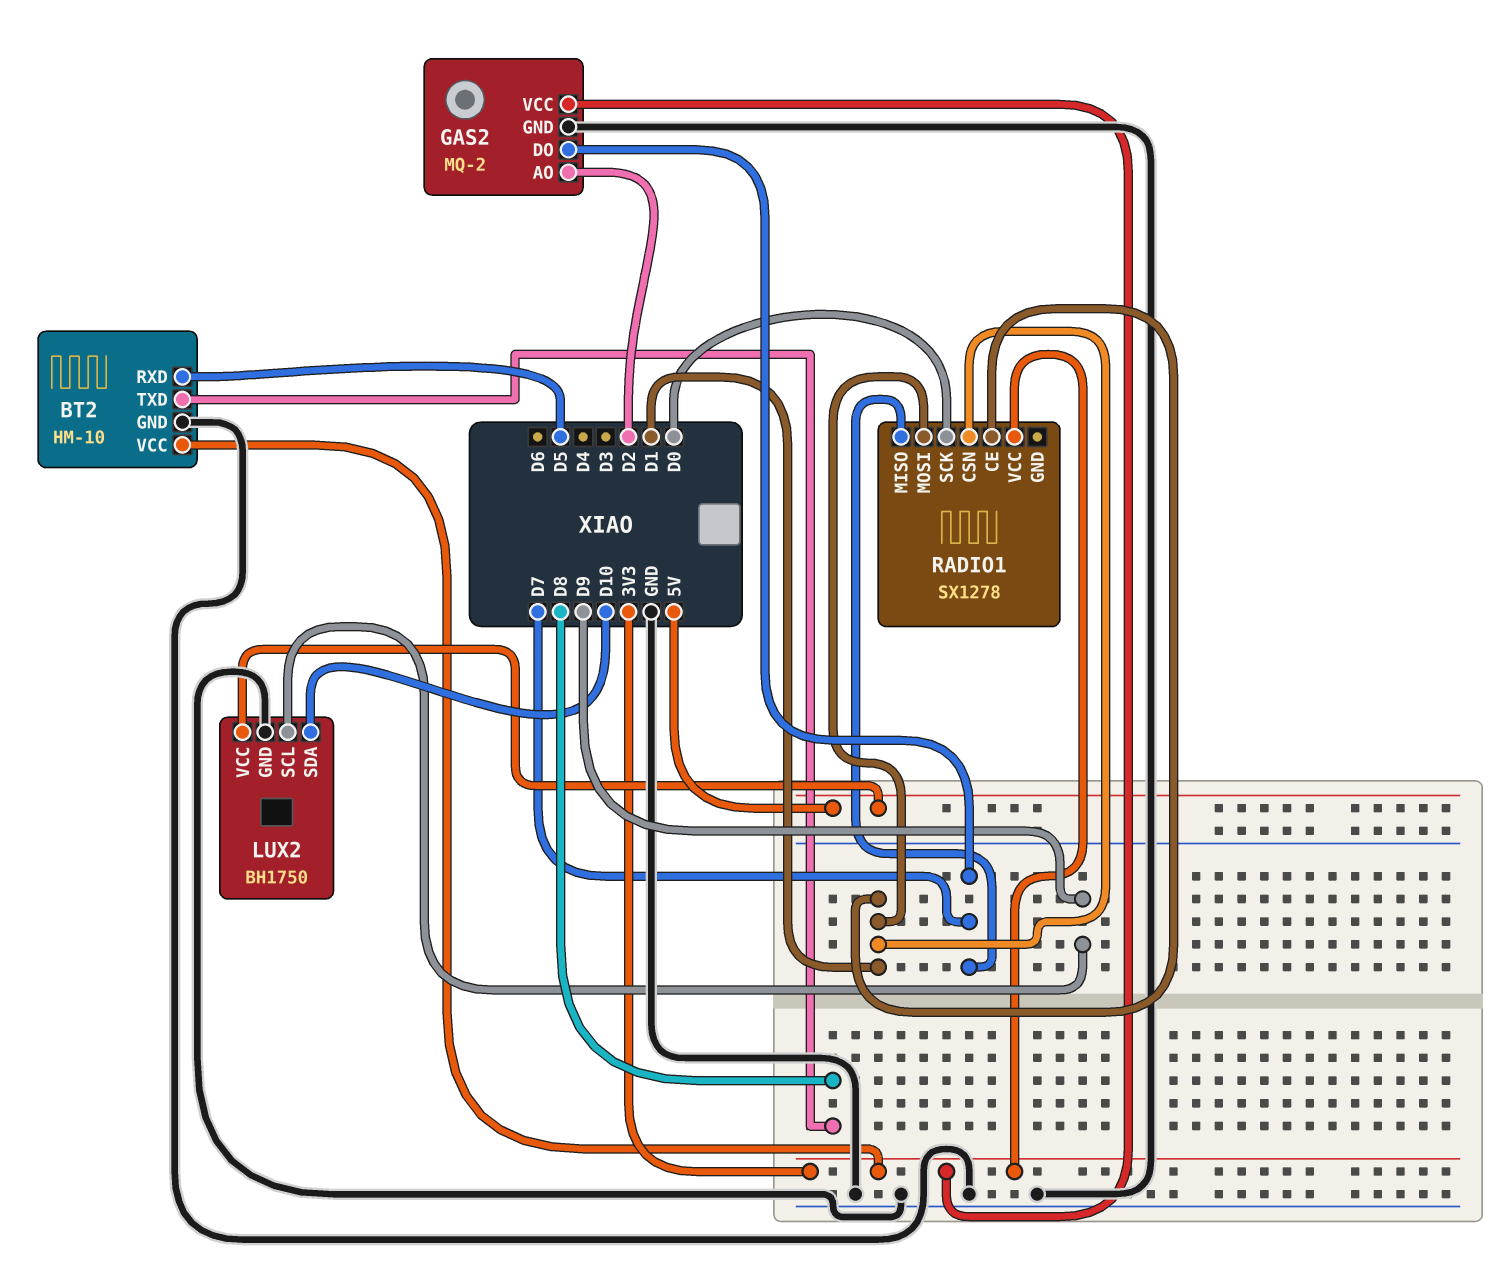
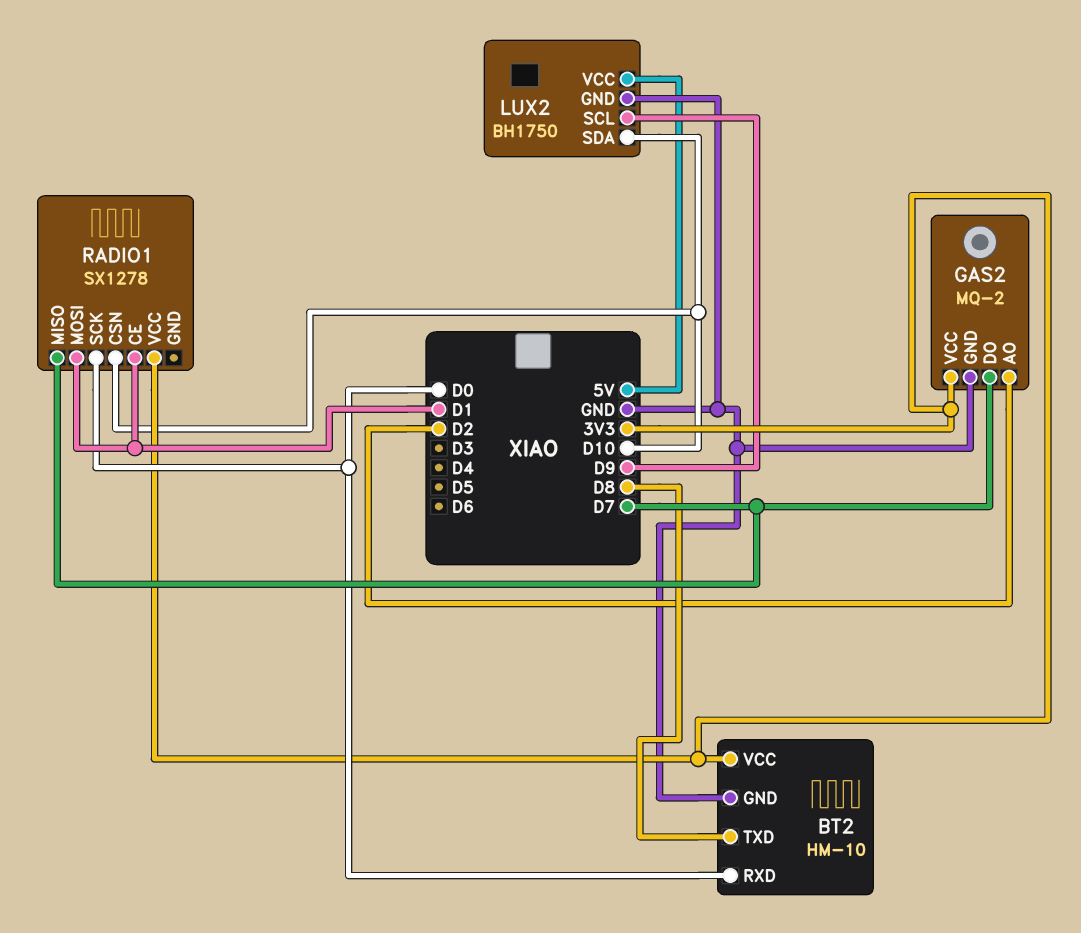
BT2 pin RXD: D5 -> D0
RADIO1 pin CSN: D1 -> D10

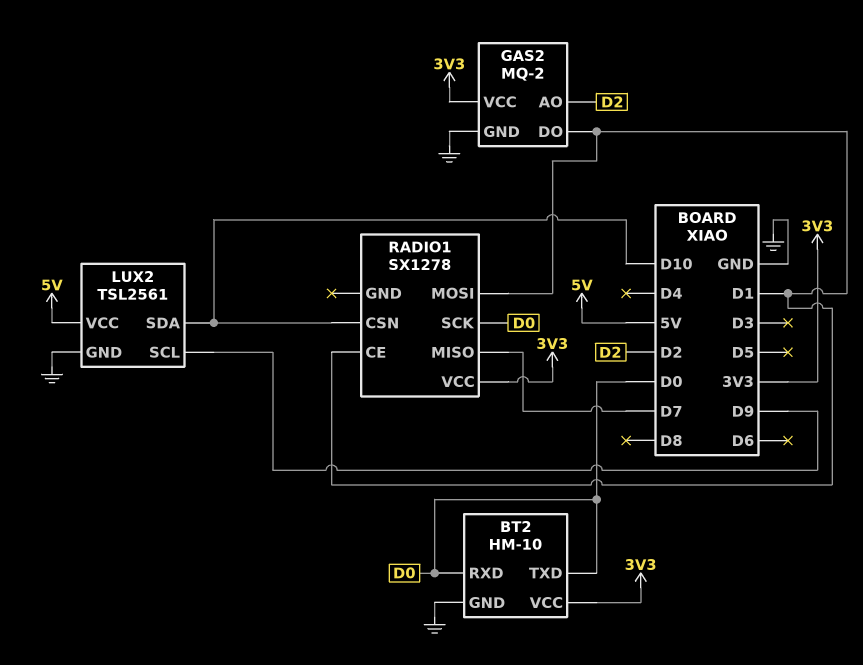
BT2 pin TXD: D8 -> D0
GAS2 pin DO: D7 -> D1
LUX2: BH1750 -> TSL2561

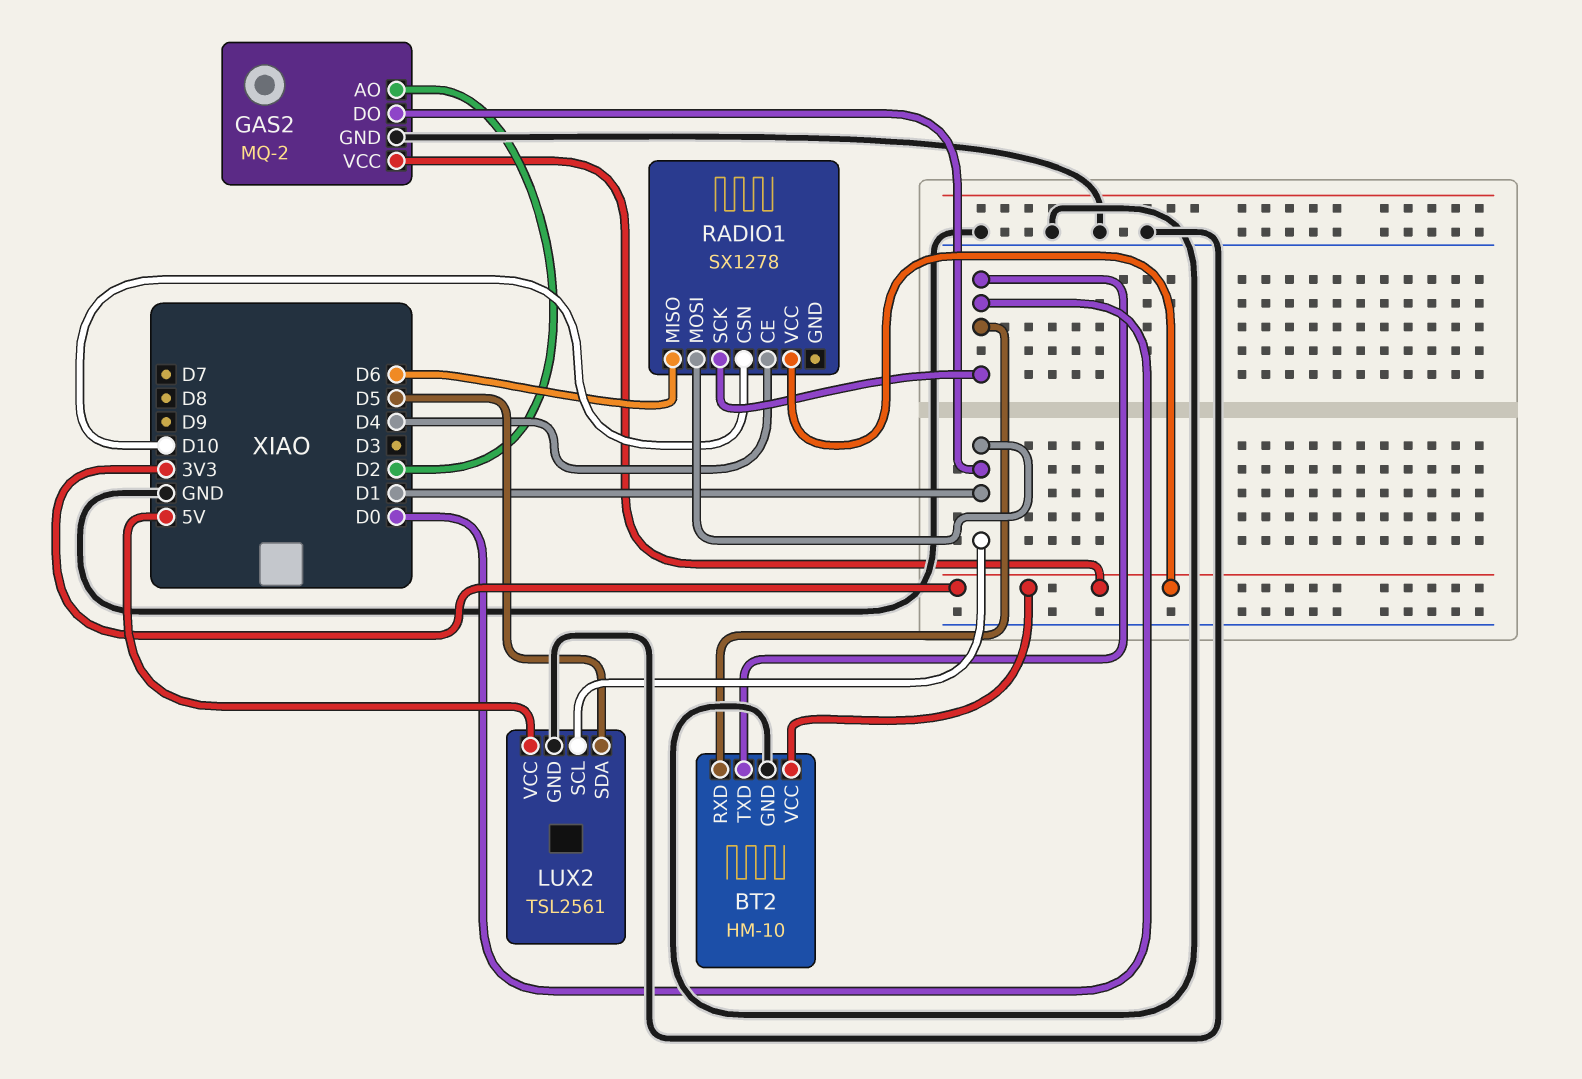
LUX2 pin SCL: D9 -> D1
LUX2 pin SDA: D10 -> D5
RADIO1 pin CE: D1 -> D4
RADIO1 pin MISO: D7 -> D6

